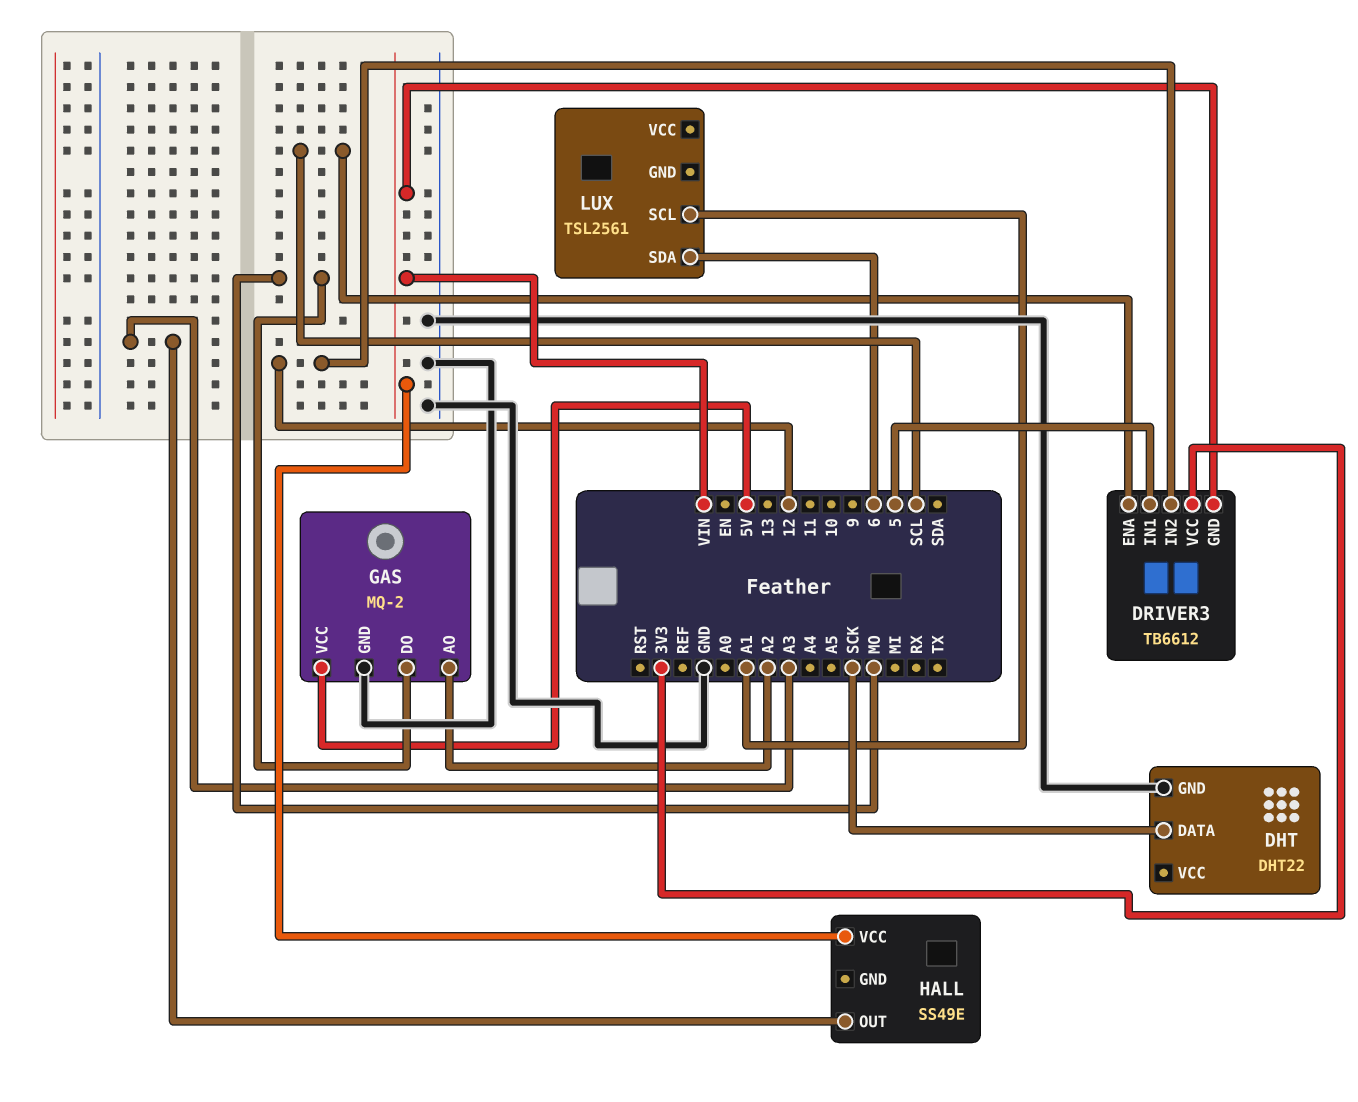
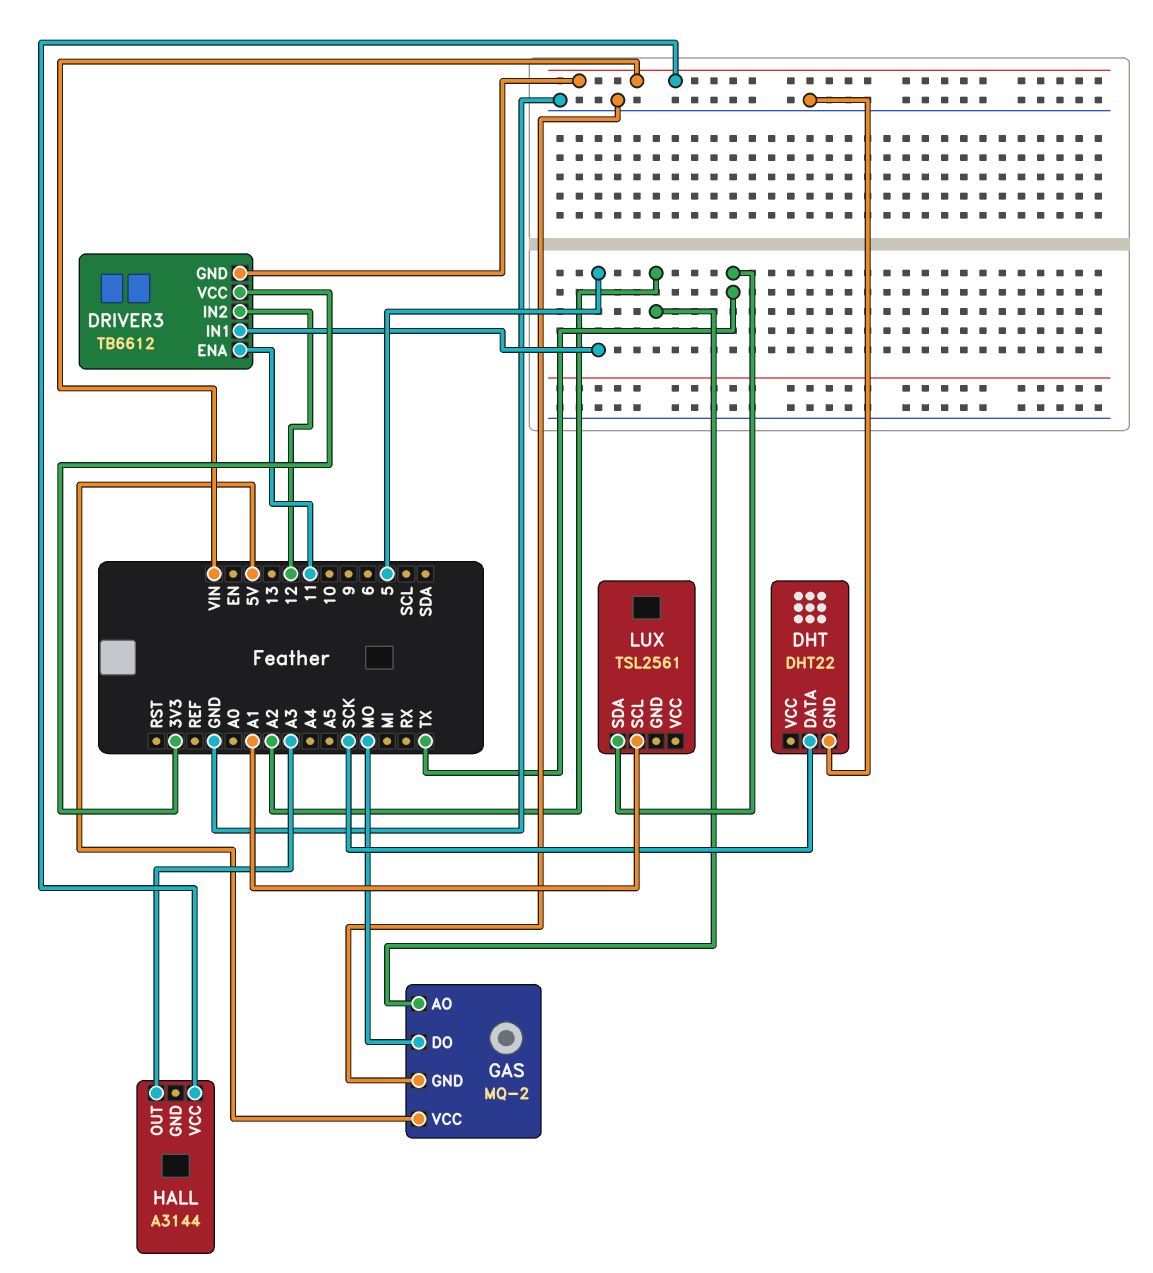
DRIVER3 pin ENA: SCL -> 11
HALL: SS49E -> A3144
LUX pin SDA: 6 -> TX

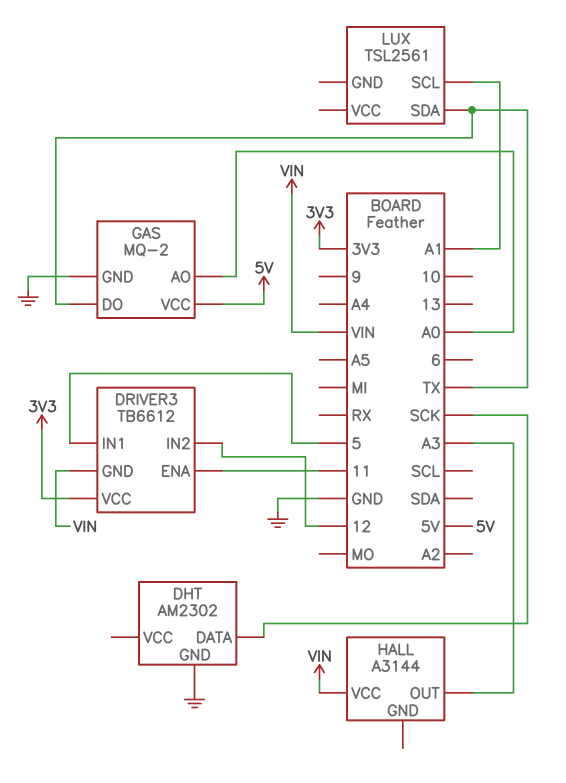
DHT: DHT22 -> AM2302
GAS pin AO: A2 -> A0
GAS pin DO: MO -> TX

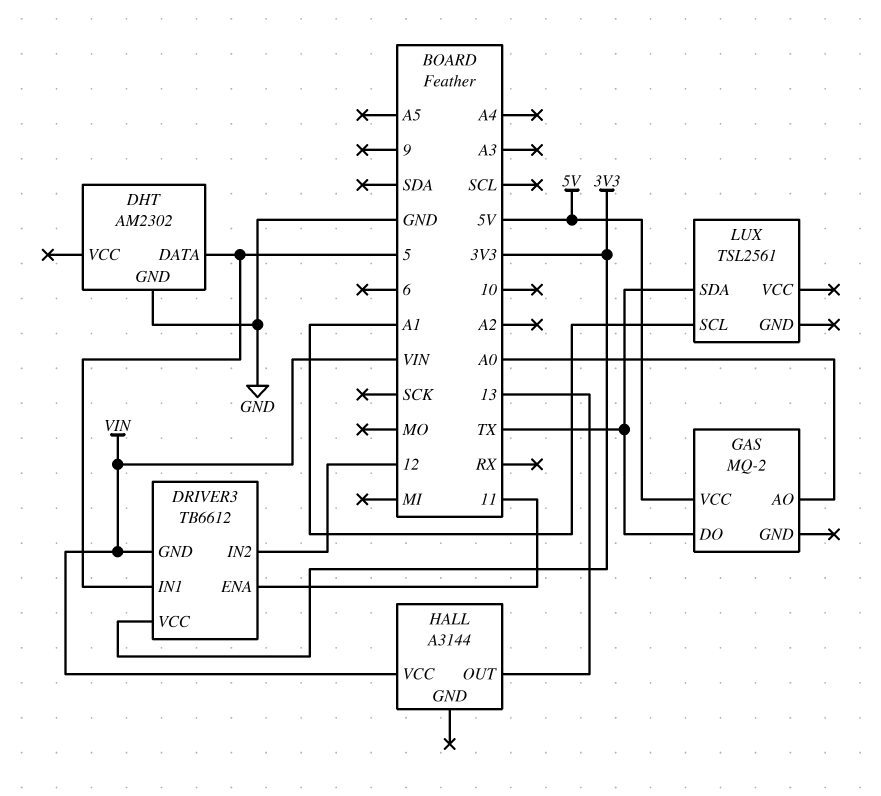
DHT pin DATA: SCK -> 5
GAS pin GND: GND -> none
HALL pin OUT: A3 -> 13

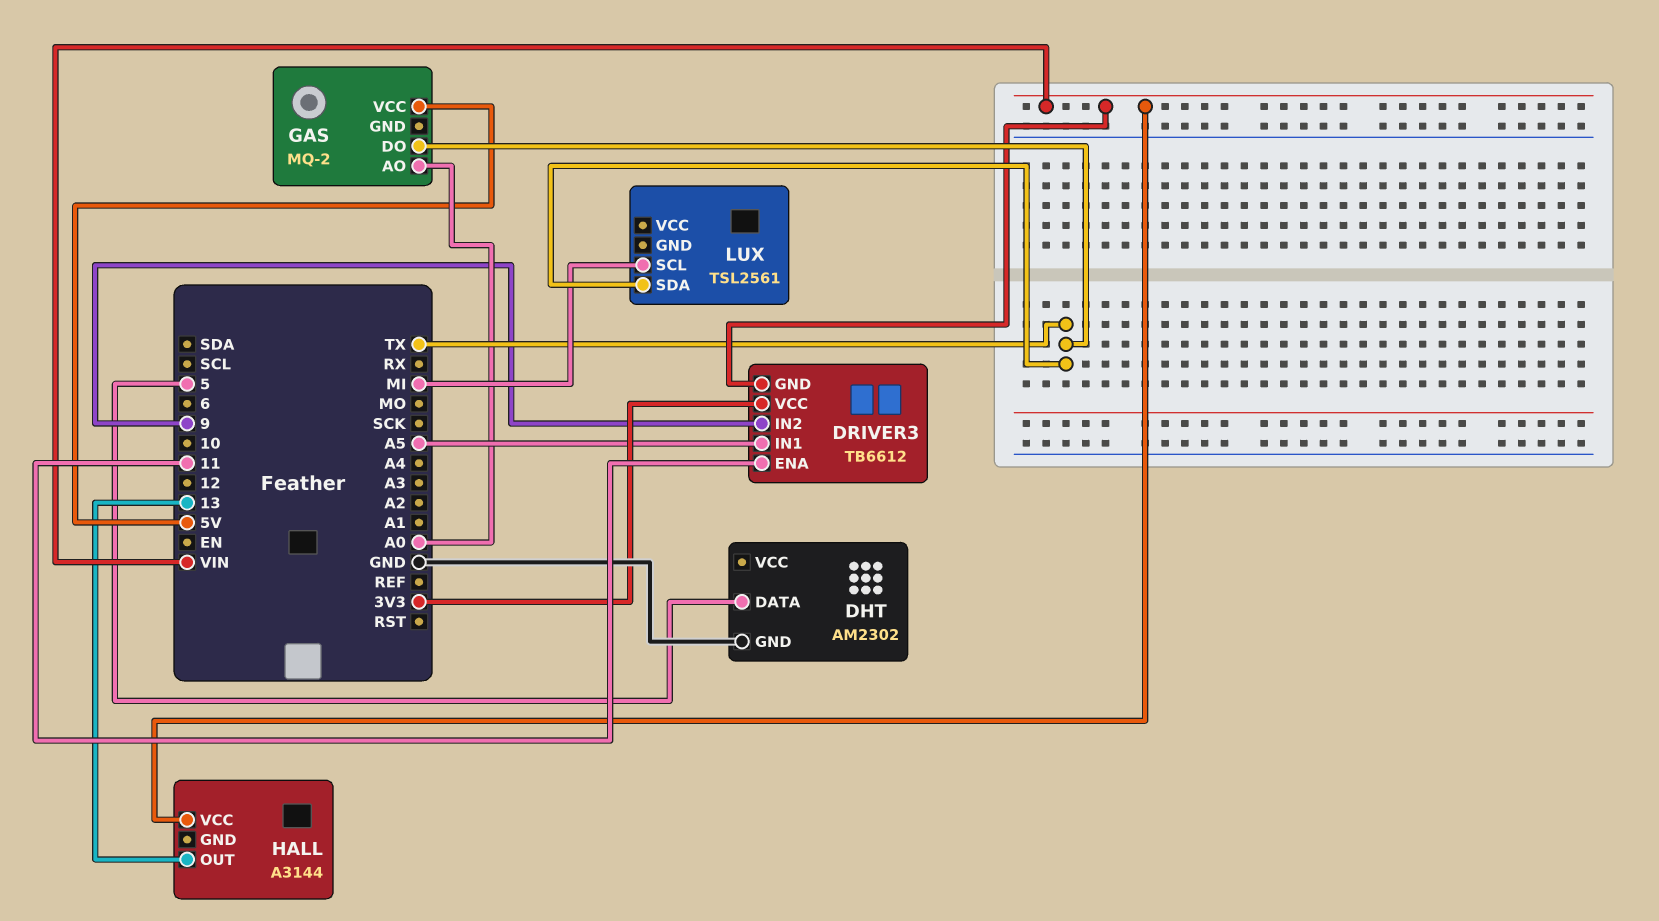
DRIVER3 pin IN1: 5 -> A5
DRIVER3 pin IN2: 12 -> 9
LUX pin SCL: A1 -> MI

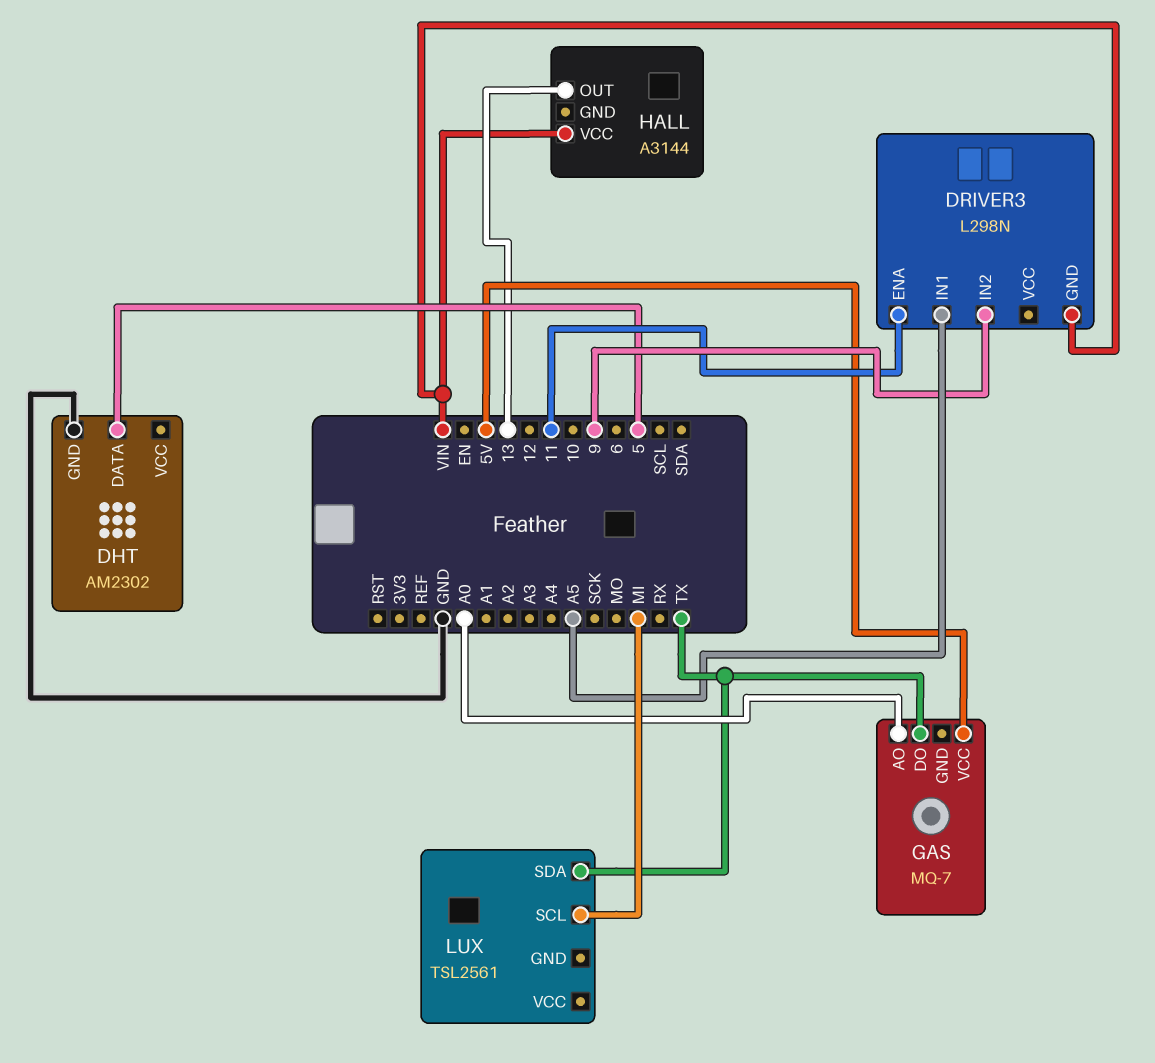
DRIVER3: TB6612 -> L298N
DRIVER3 pin VCC: 3V3 -> none
GAS: MQ-2 -> MQ-7

